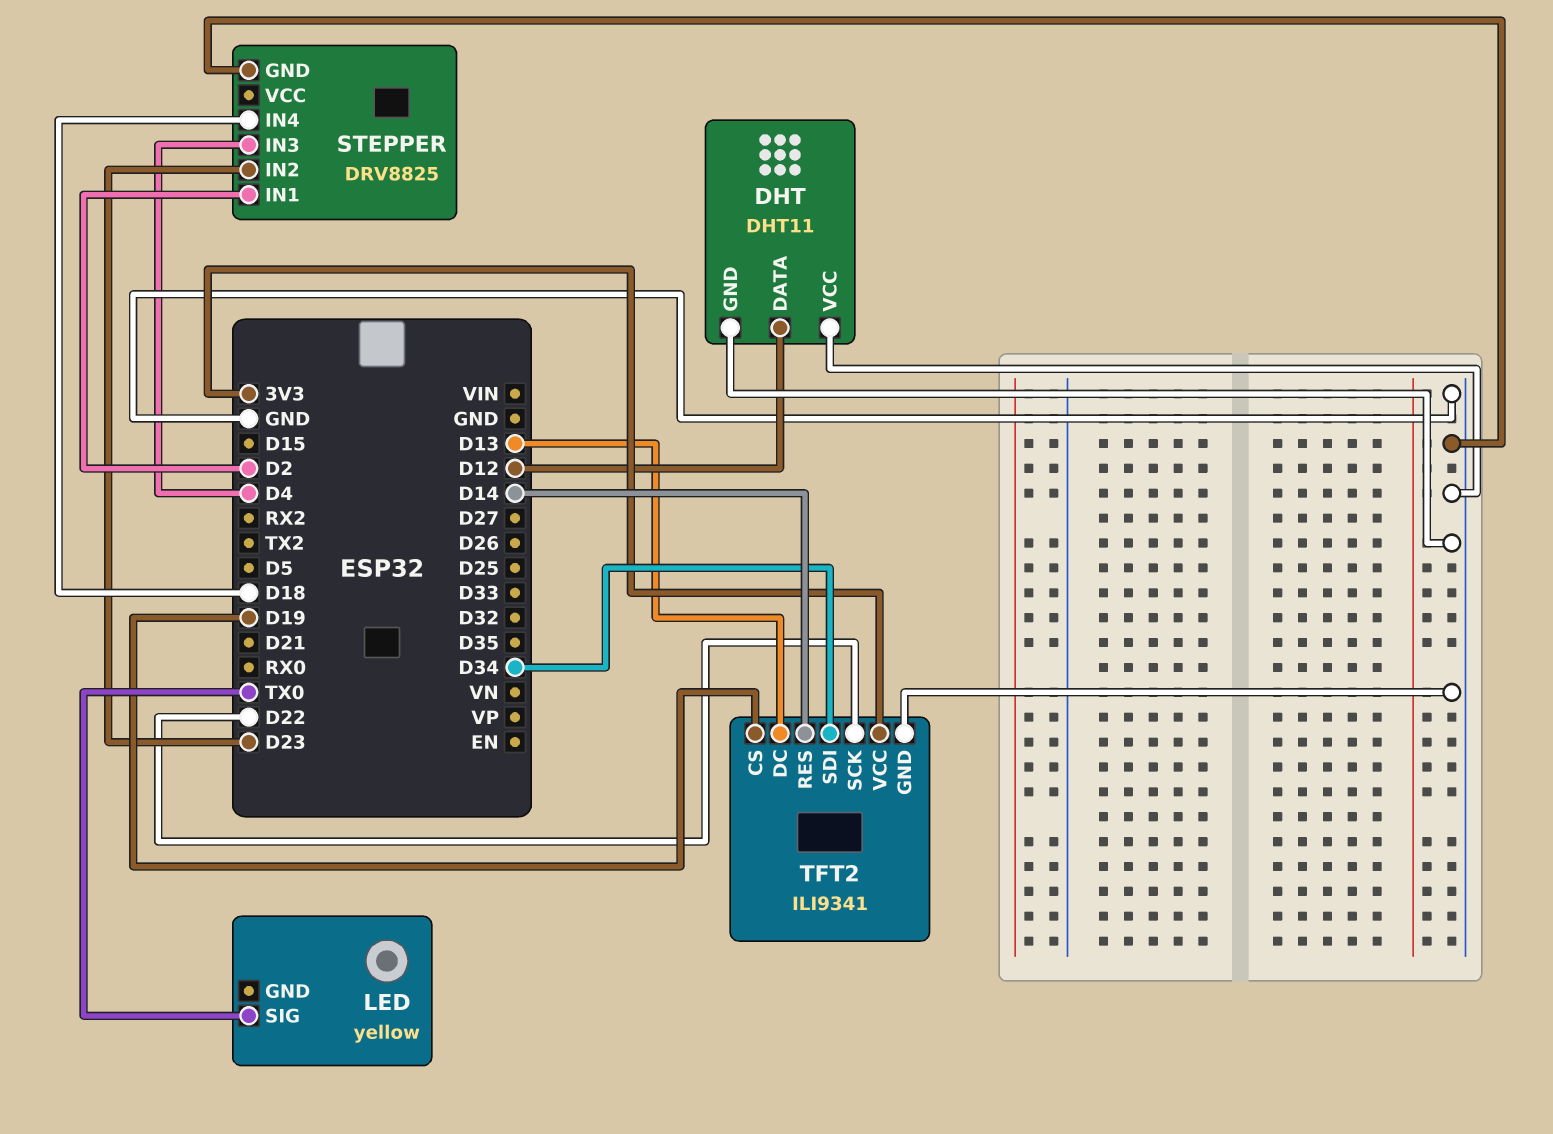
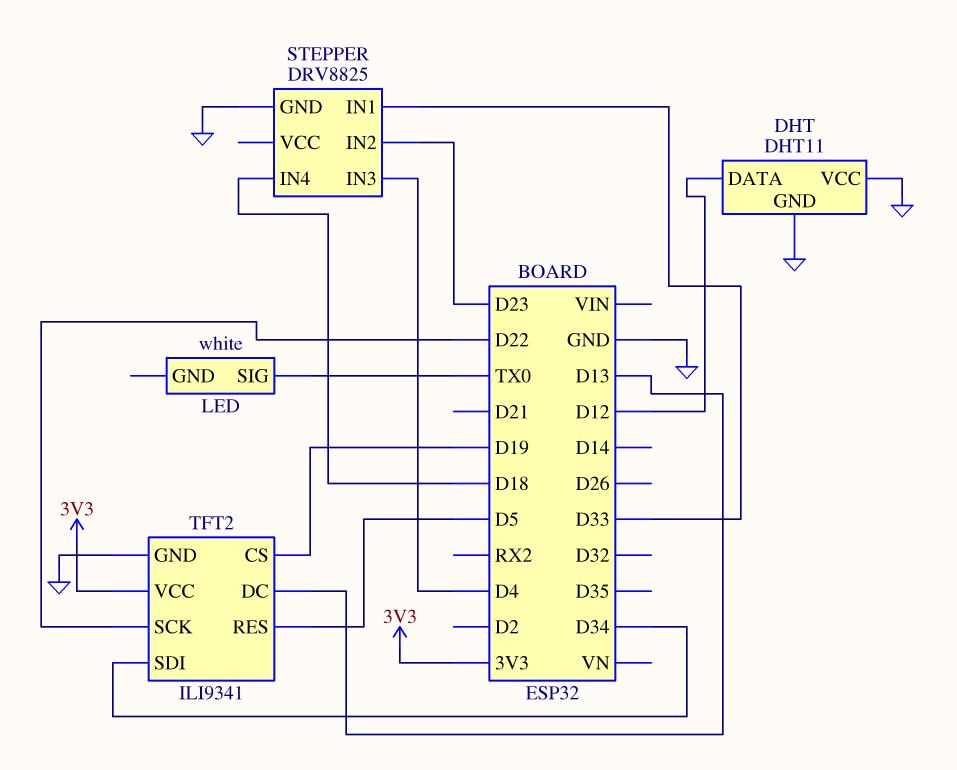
LED: yellow -> white
STEPPER pin IN1: D2 -> D33
TFT2 pin RES: D14 -> D5

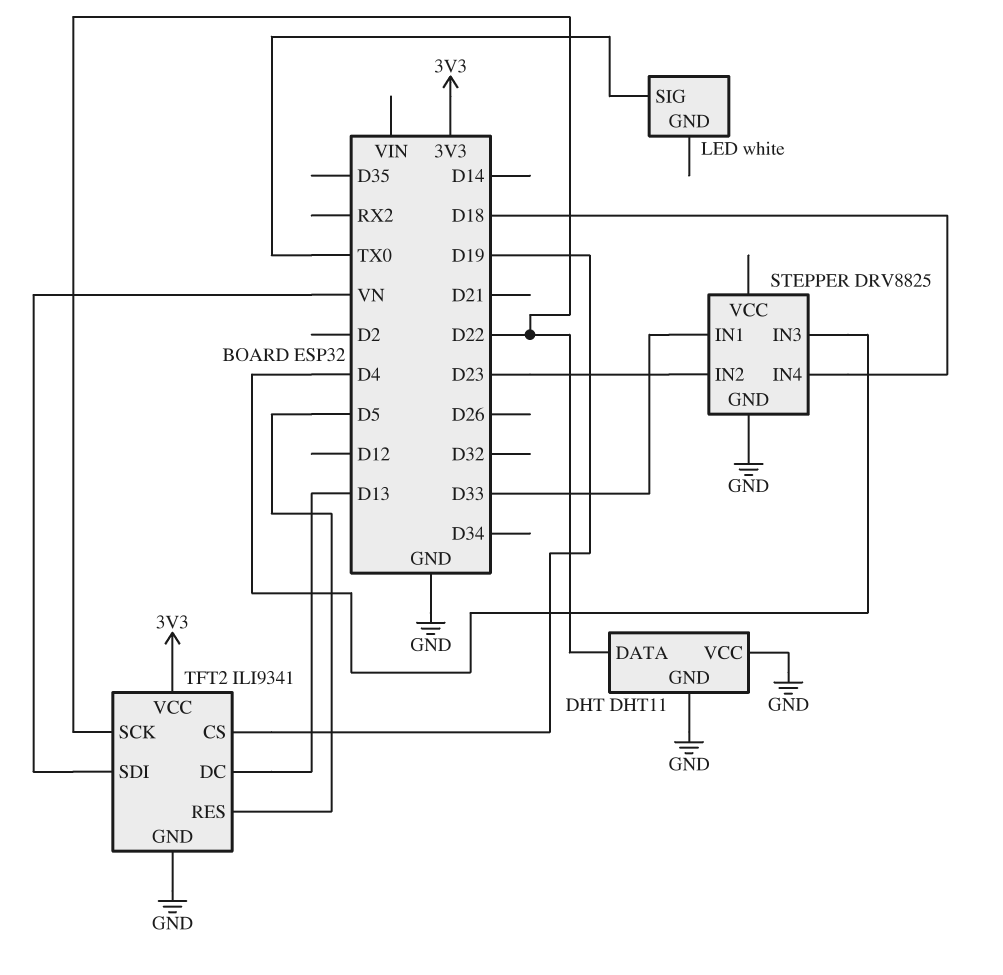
DHT pin DATA: D12 -> D22
TFT2 pin SDI: D34 -> VN

